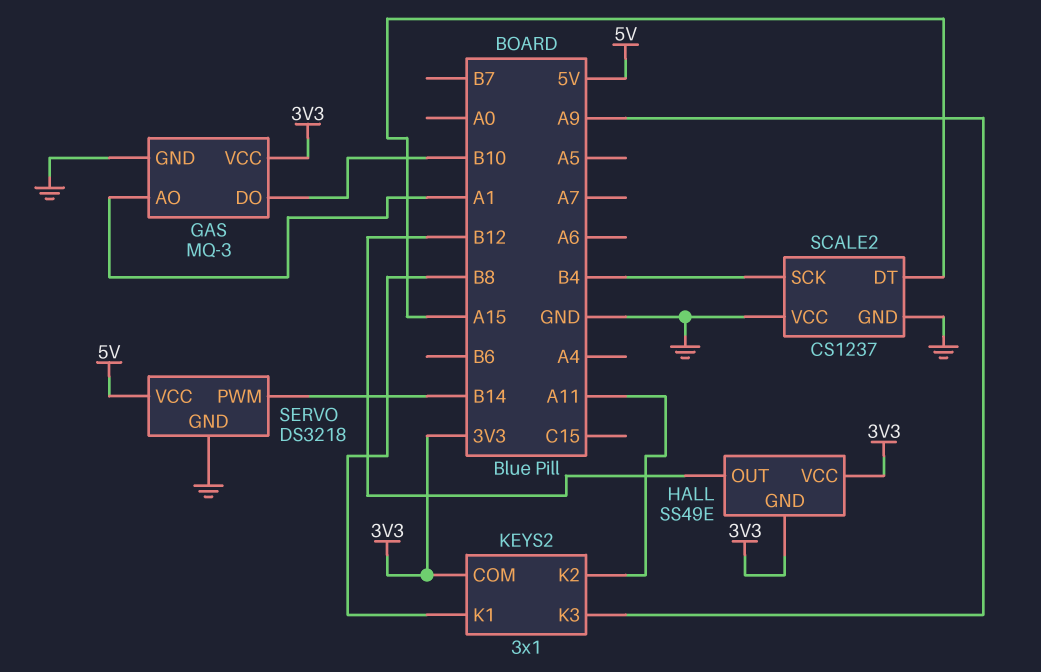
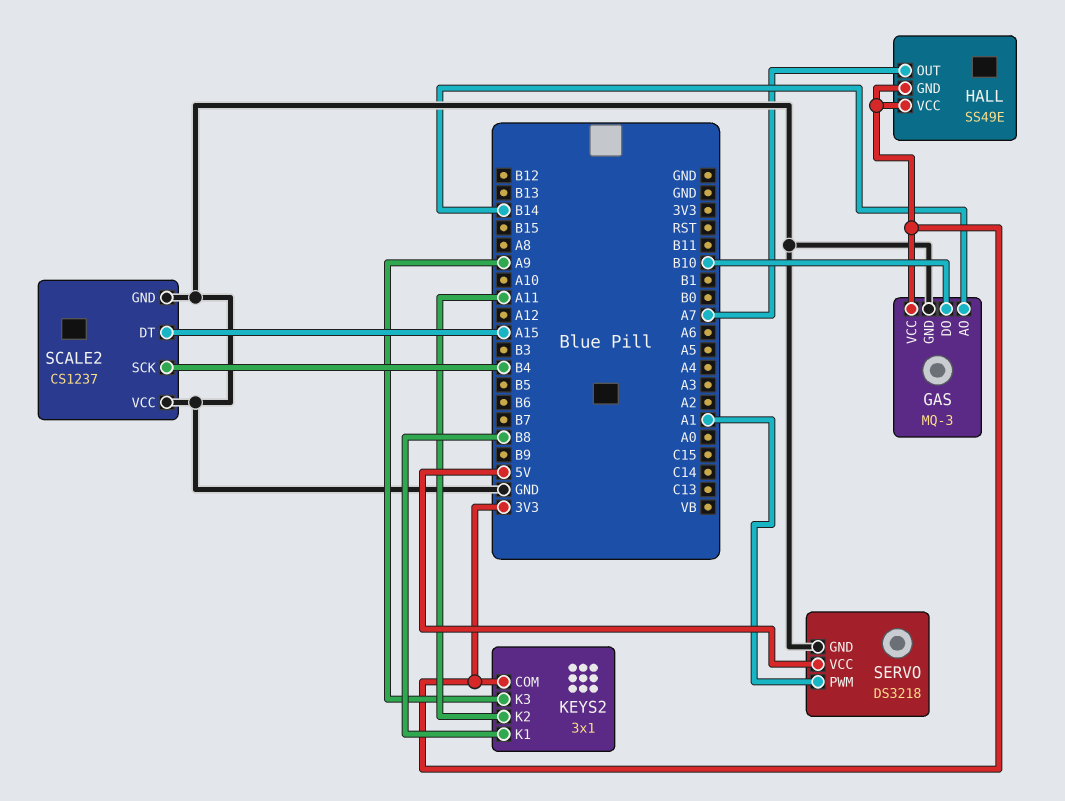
GAS pin AO: A1 -> B14
HALL pin OUT: B12 -> A7
SERVO pin PWM: B14 -> A1

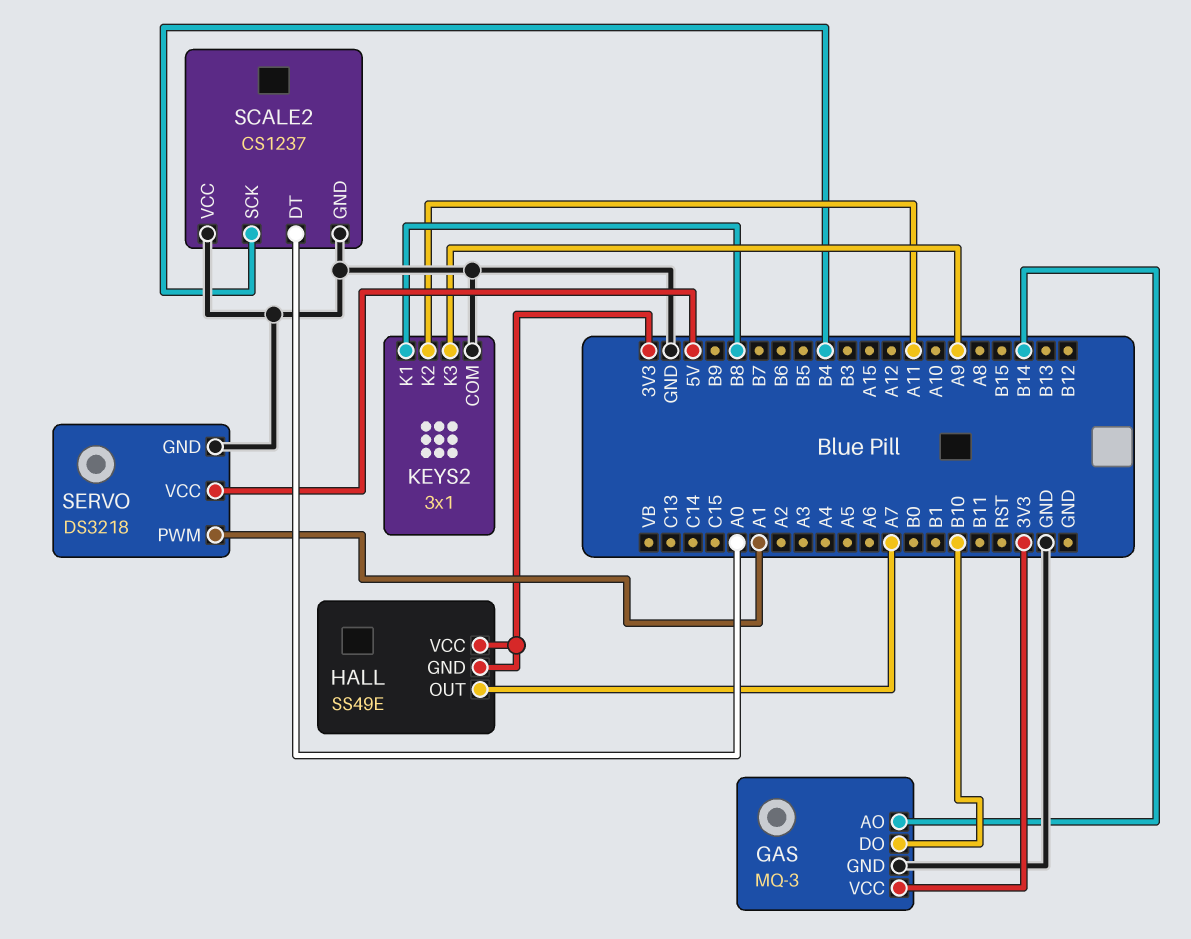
KEYS2 pin COM: 3V3 -> GND
SCALE2 pin DT: A15 -> A0

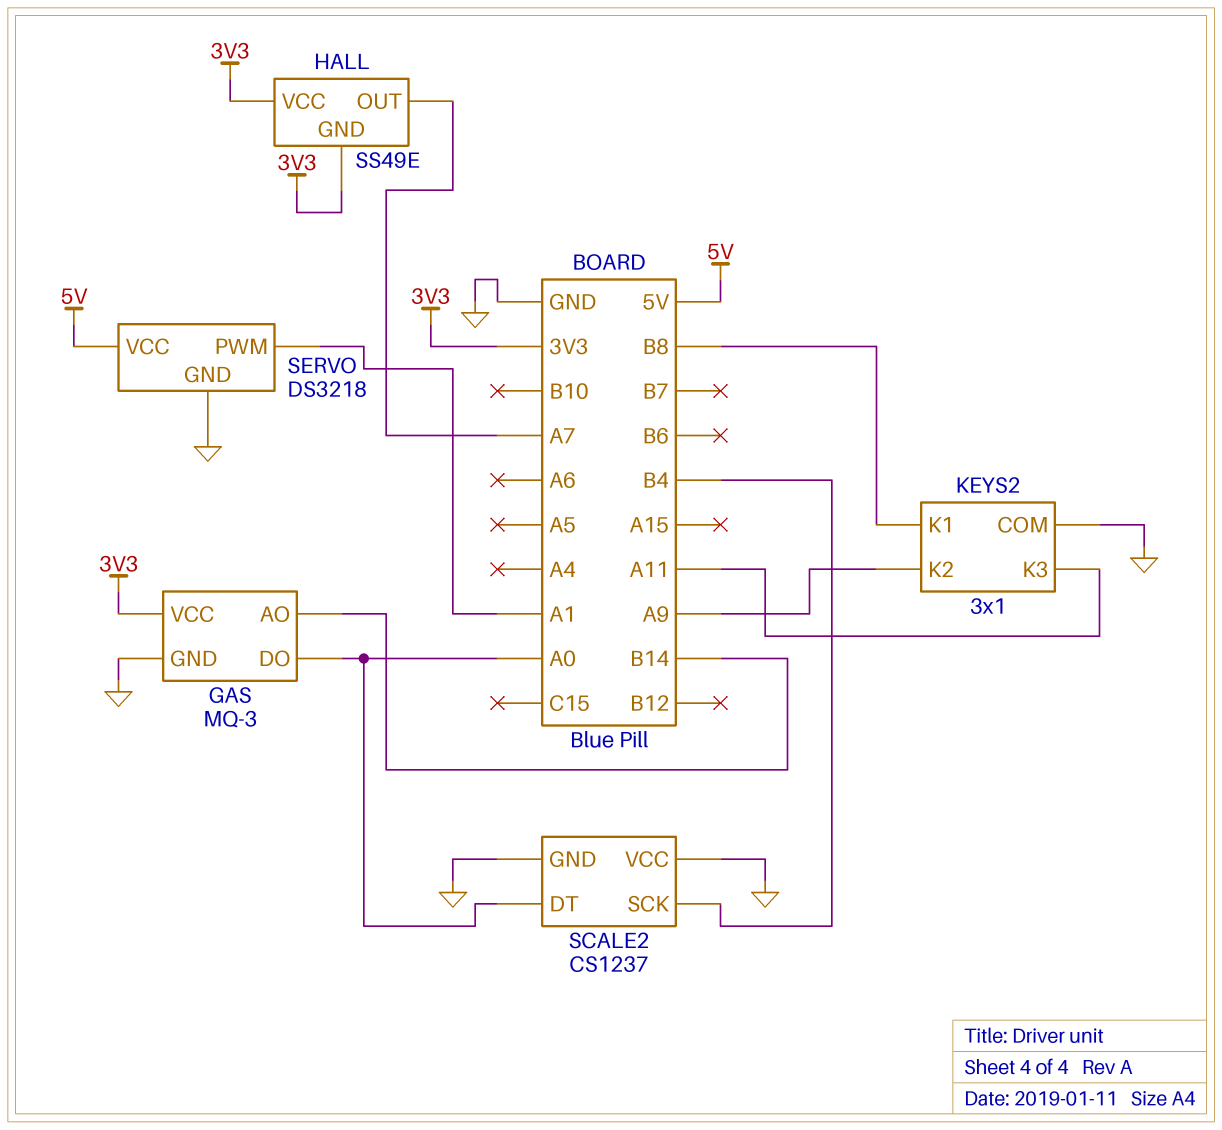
GAS pin DO: B10 -> A0
KEYS2 pin K2: A11 -> A9
KEYS2 pin K3: A9 -> A11

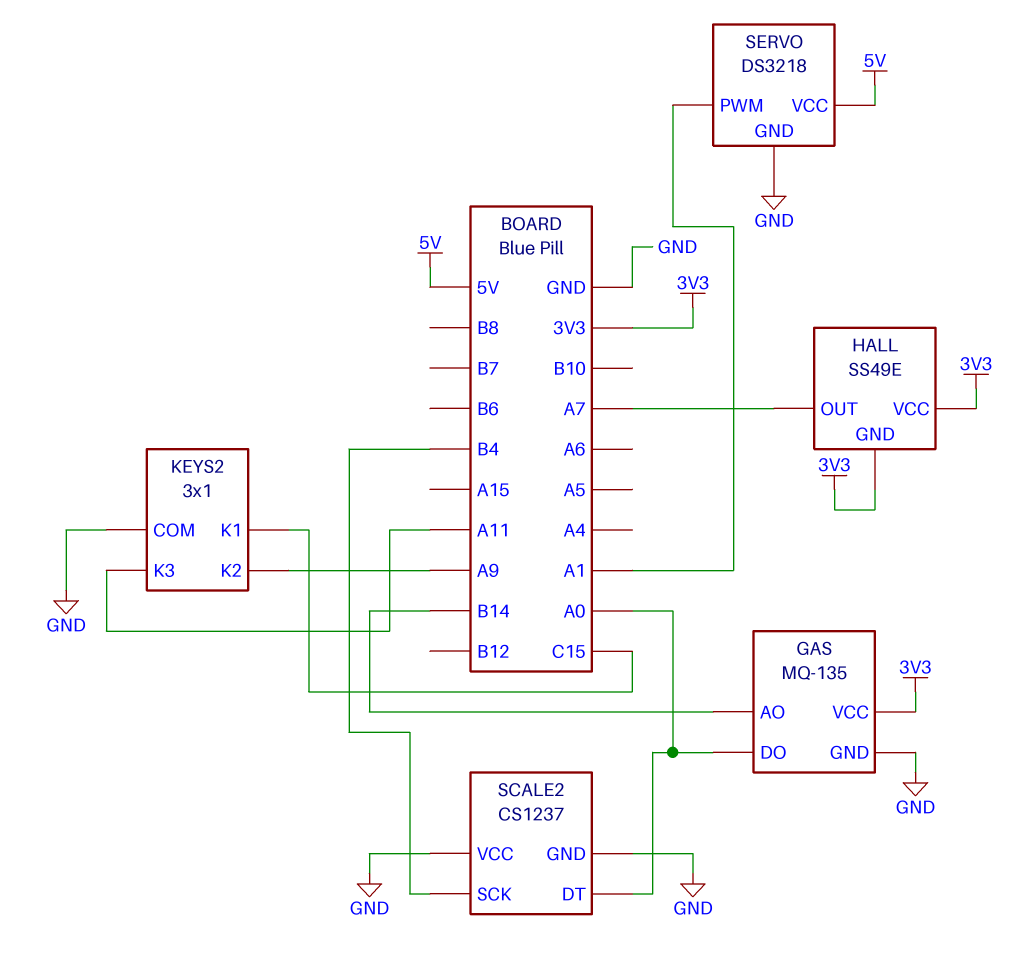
GAS: MQ-3 -> MQ-135
KEYS2 pin K1: B8 -> C15

